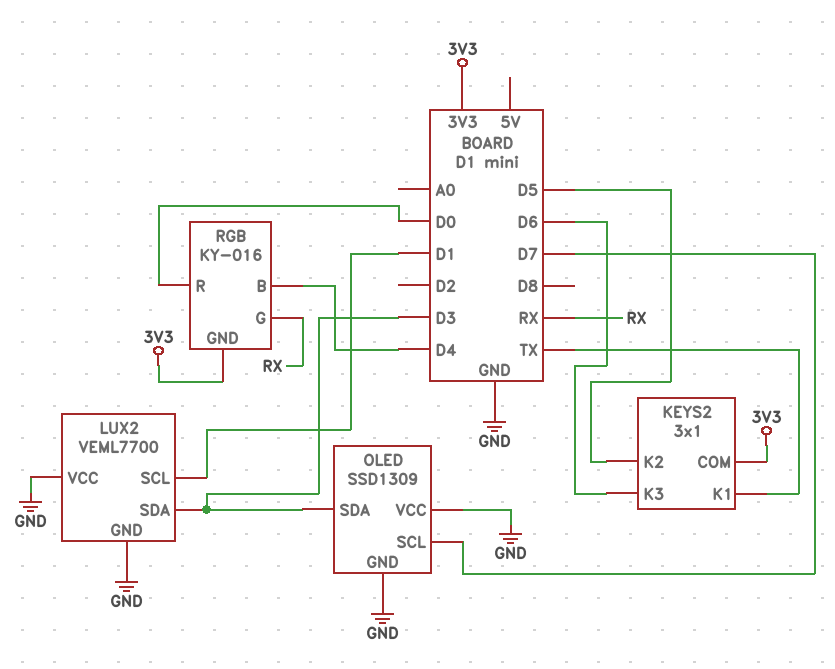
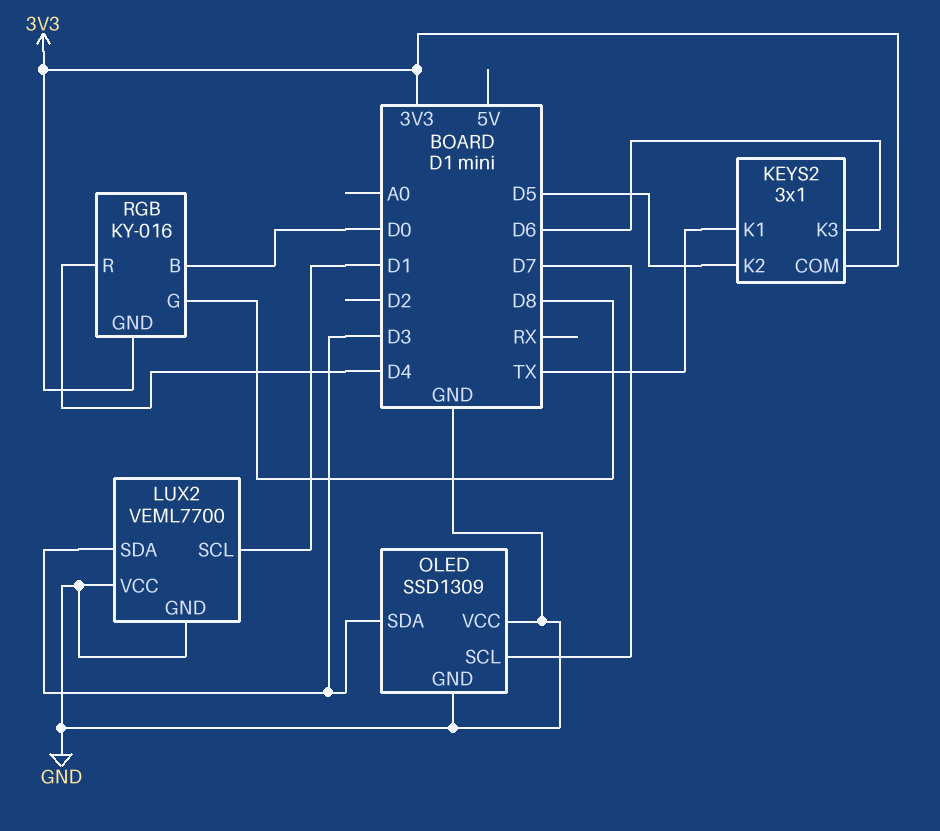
RGB pin B: D4 -> D0
RGB pin G: RX -> D8
RGB pin R: D0 -> D4

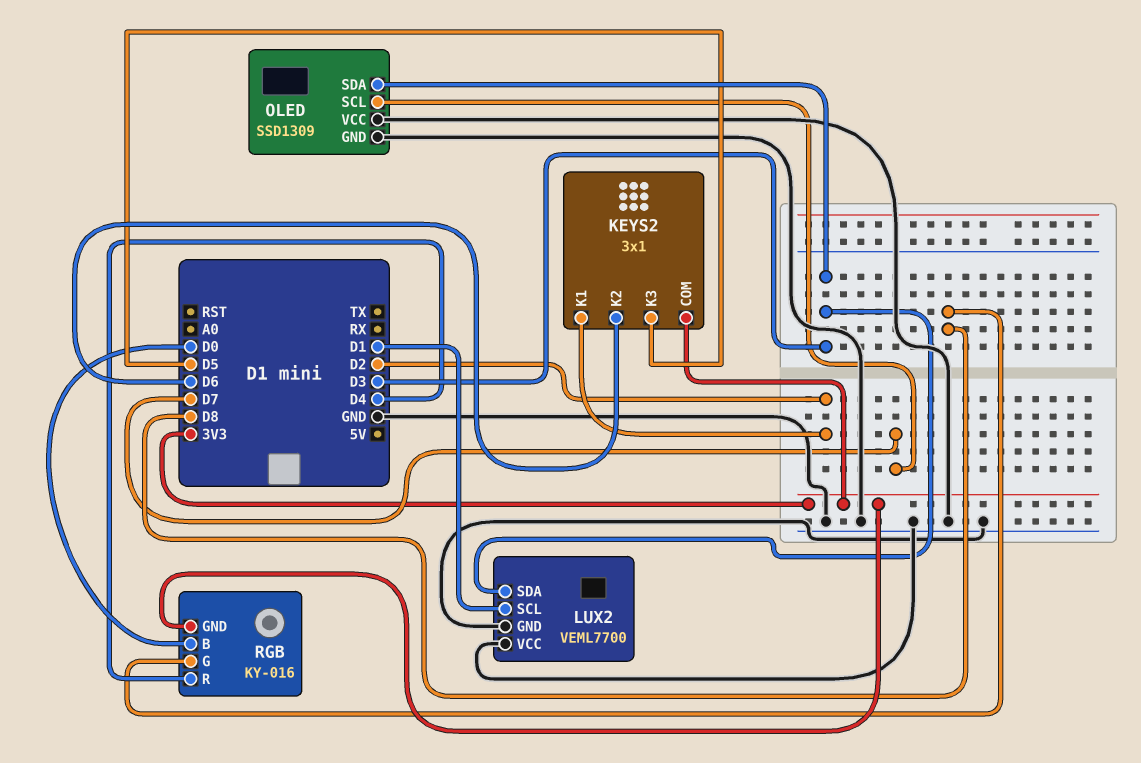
KEYS2 pin K1: TX -> D2
KEYS2 pin K2: D5 -> D6
KEYS2 pin K3: D6 -> D5

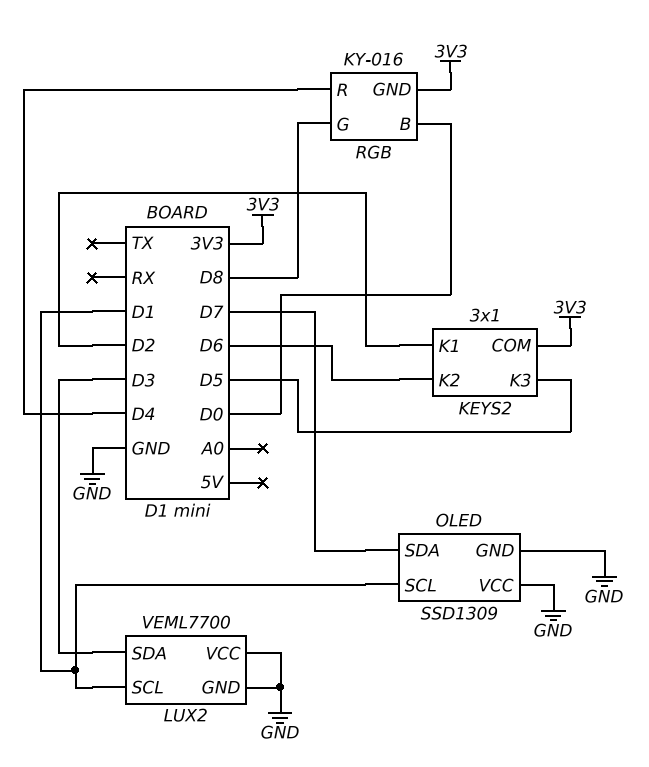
OLED pin SCL: D7 -> D1
OLED pin SDA: D3 -> D7

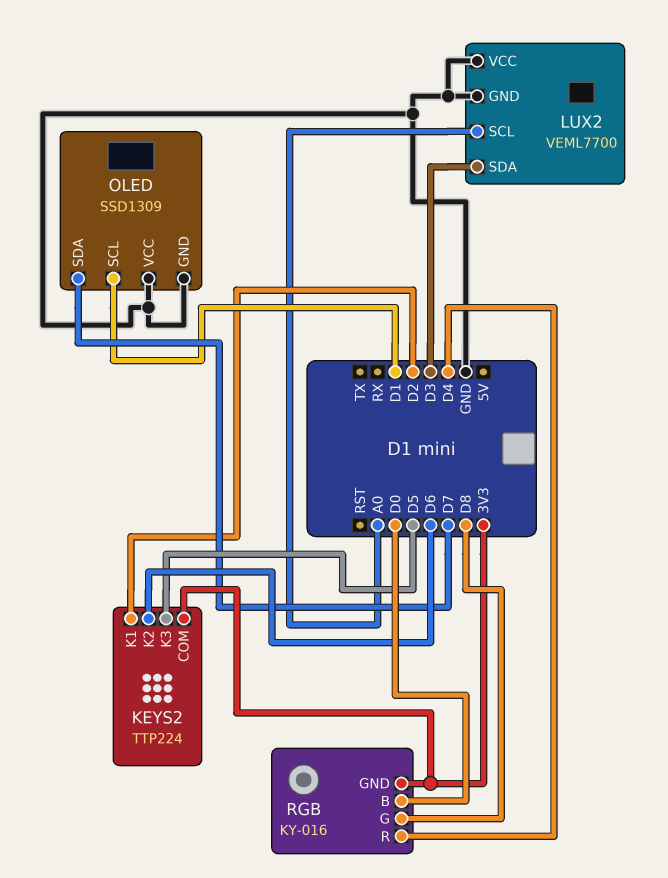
KEYS2: 3x1 -> TTP224
LUX2 pin SCL: D1 -> A0

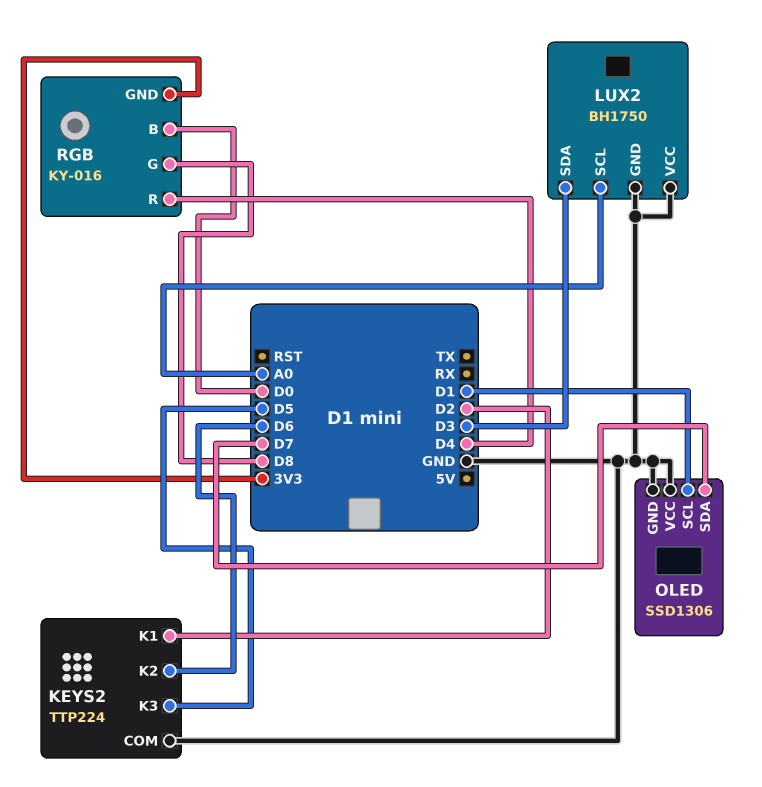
KEYS2 pin COM: 3V3 -> GND
LUX2: VEML7700 -> BH1750
OLED: SSD1309 -> SSD1306

